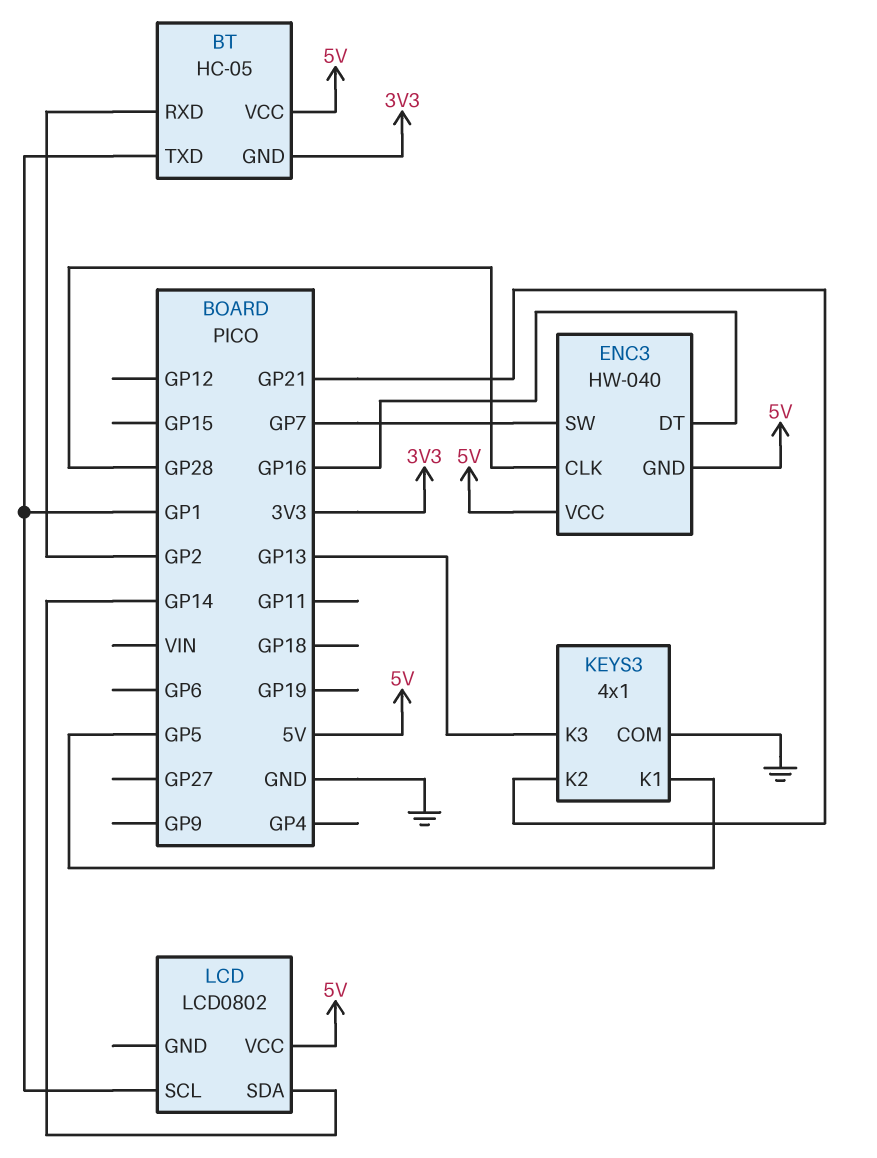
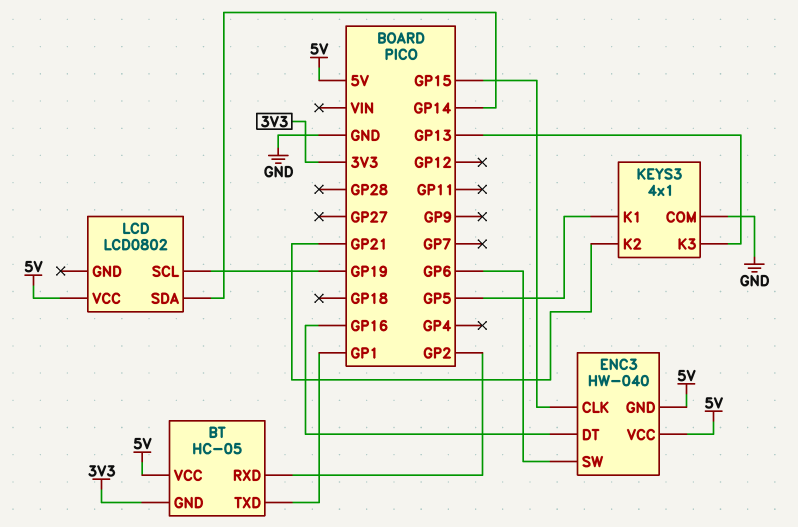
ENC3 pin CLK: GP28 -> GP15
ENC3 pin SW: GP7 -> GP6
LCD pin SCL: GP1 -> GP19

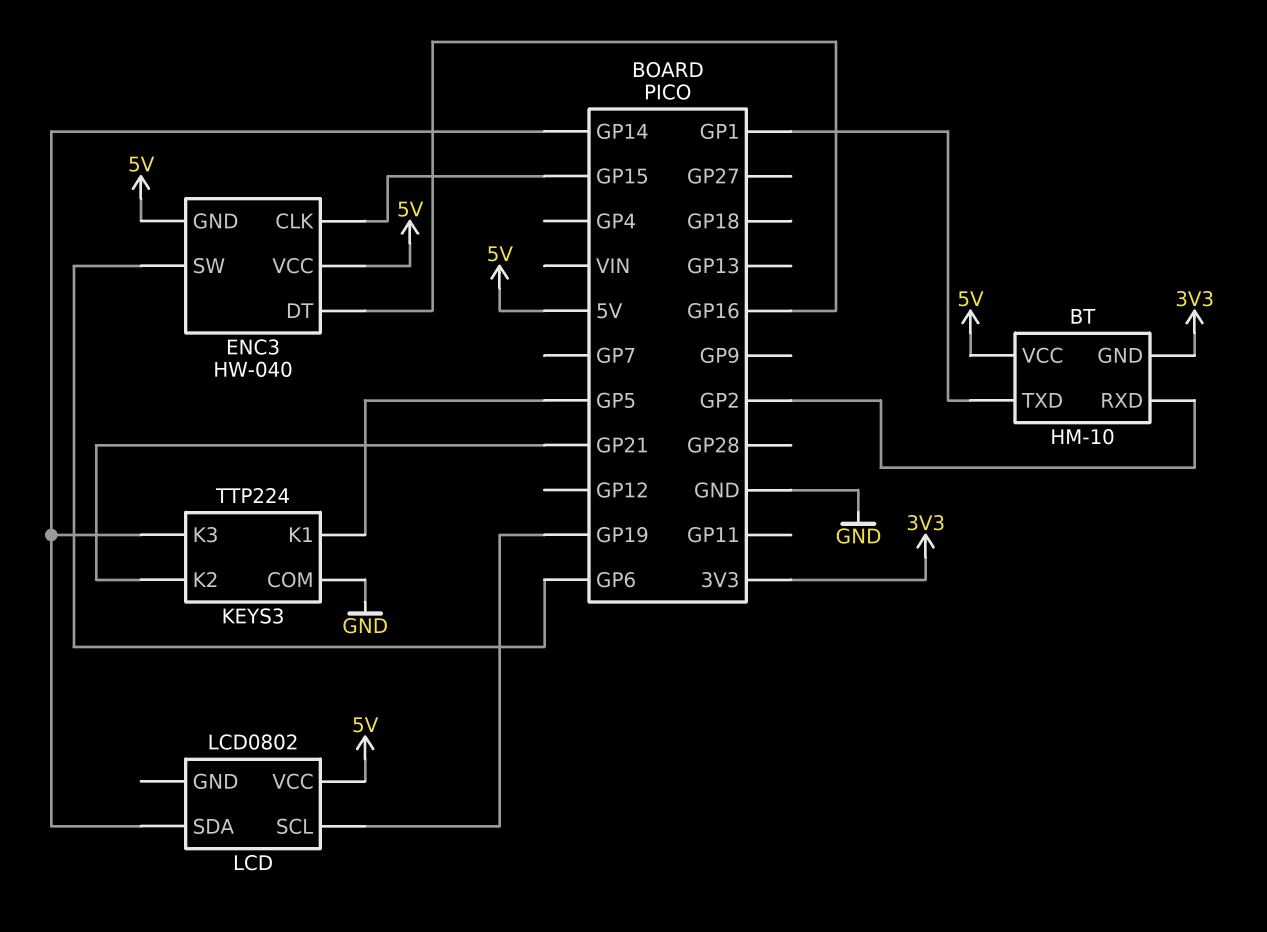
BT: HC-05 -> HM-10
KEYS3: 4x1 -> TTP224
KEYS3 pin K3: GP13 -> GP14

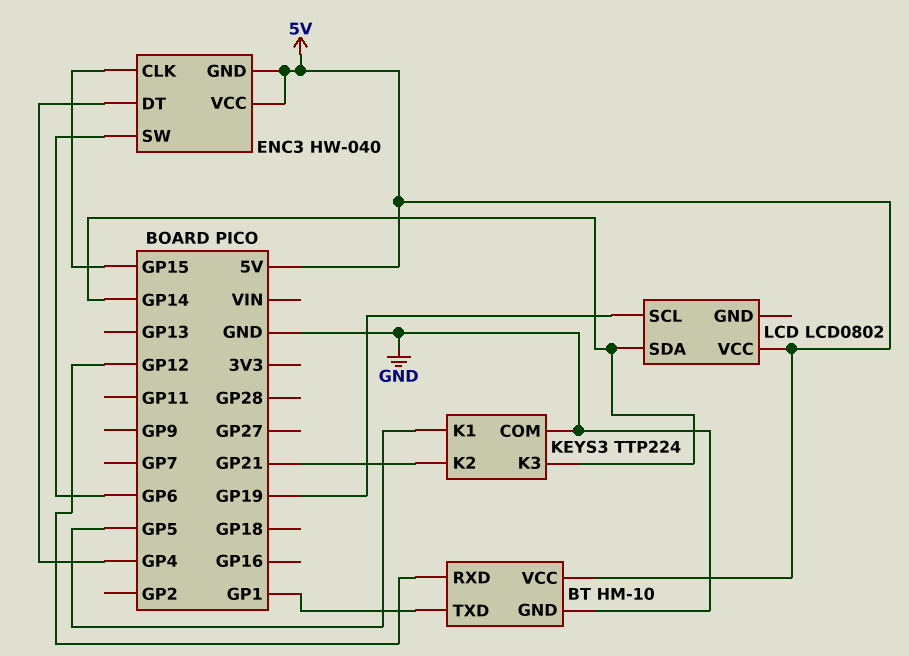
BT pin GND: 3V3 -> GND
BT pin RXD: GP2 -> GP12
ENC3 pin DT: GP16 -> GP4

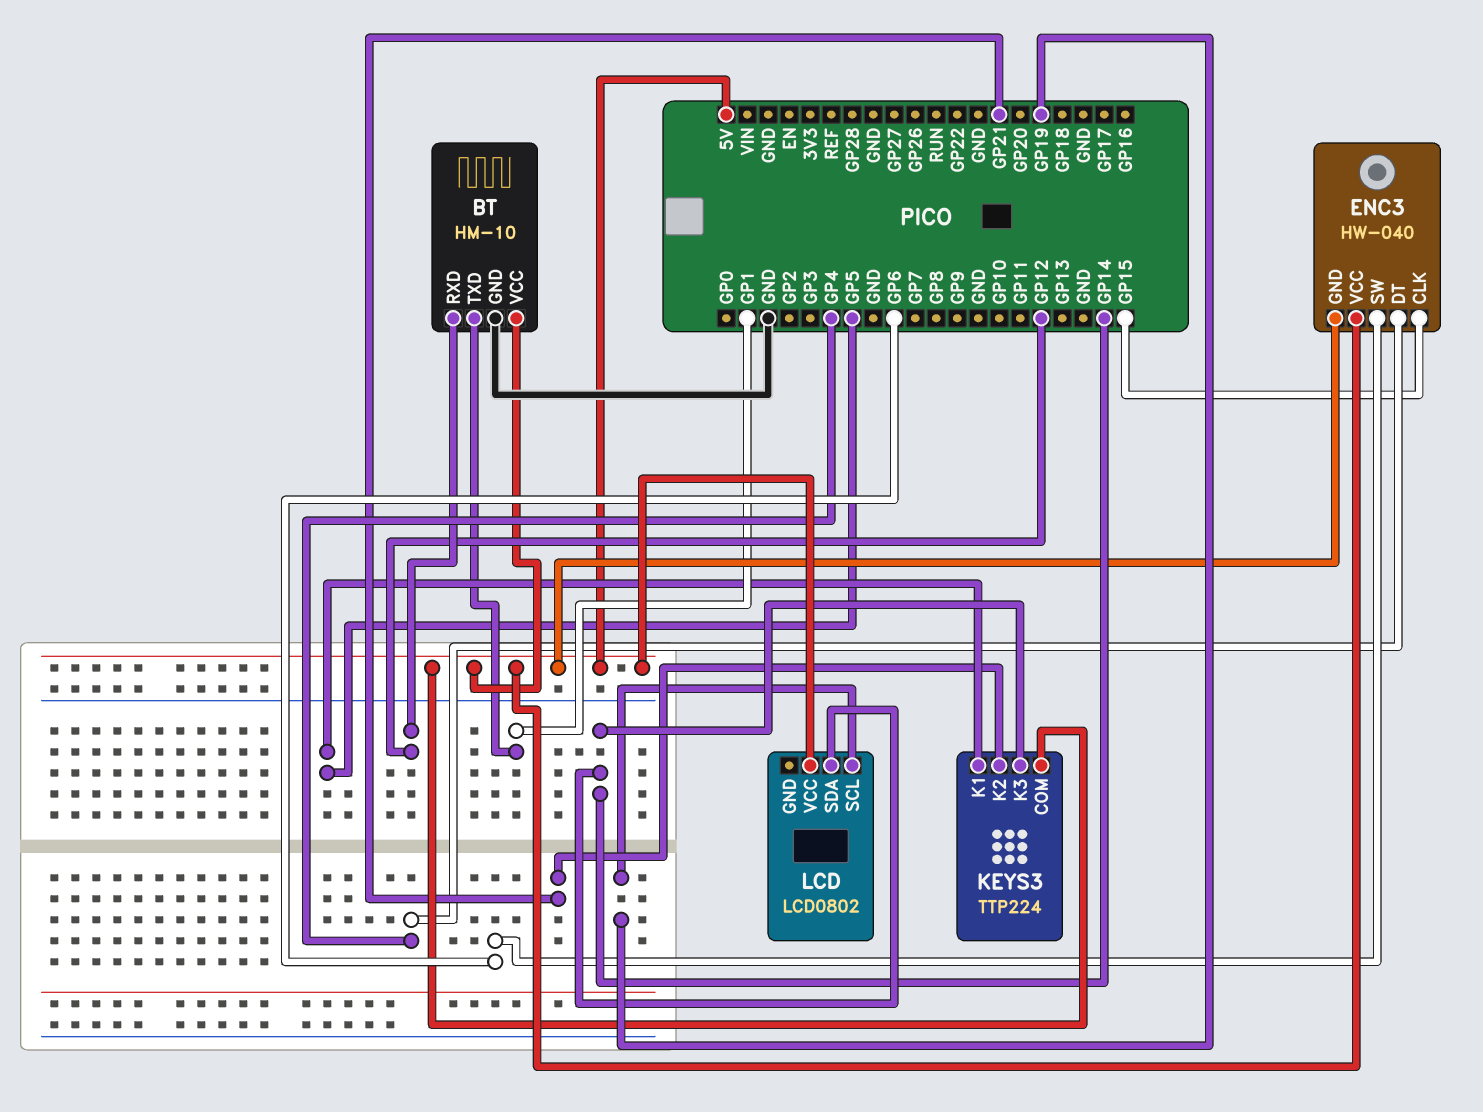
KEYS3 pin COM: GND -> 5V

